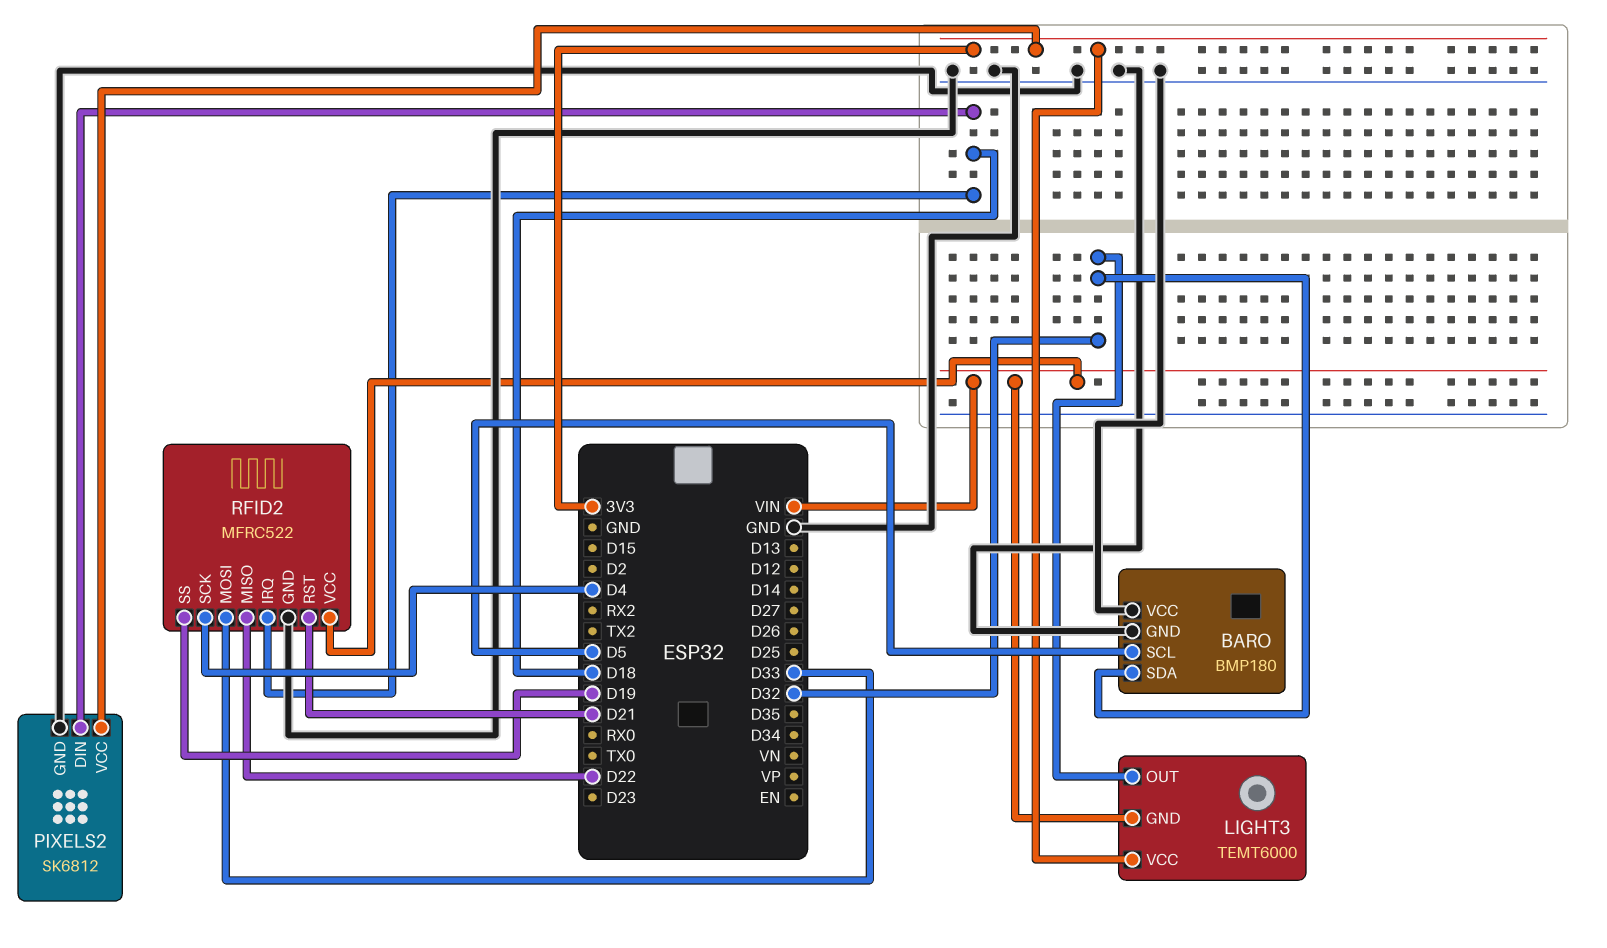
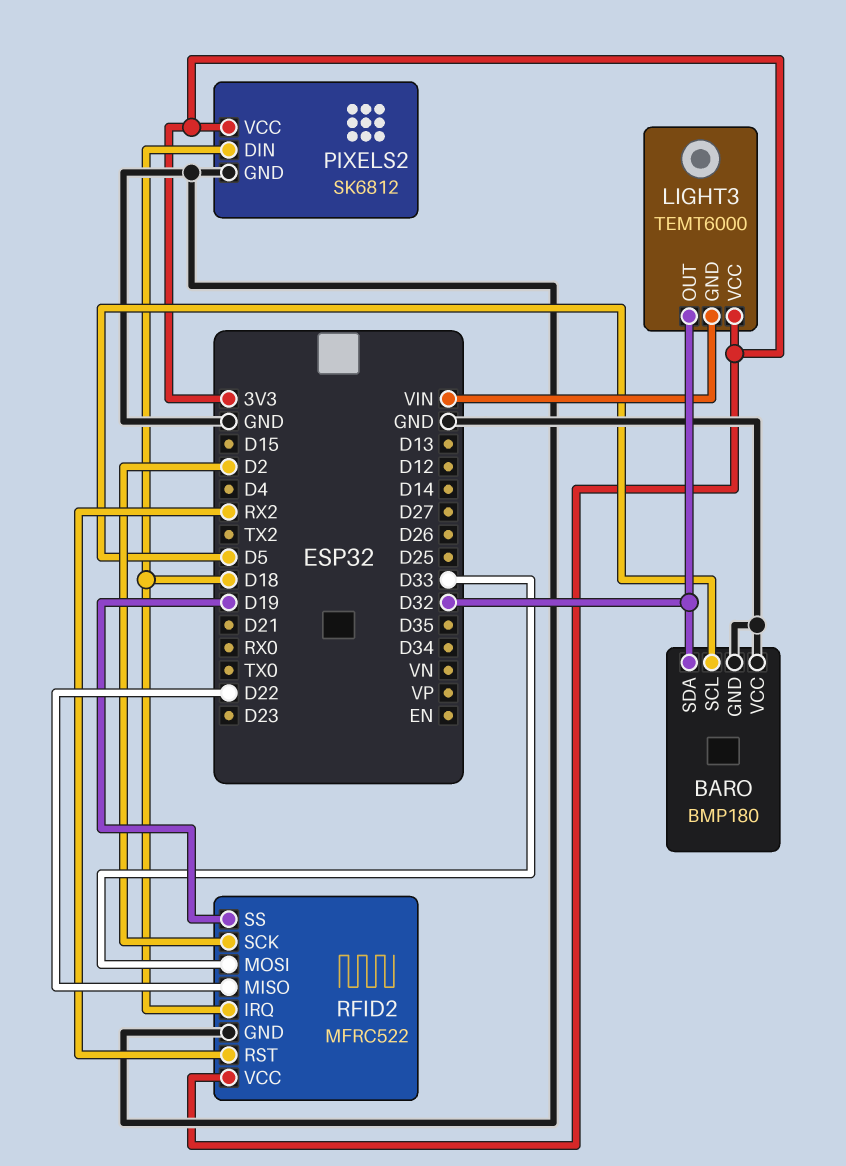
RFID2 pin RST: D21 -> RX2
RFID2 pin SCK: D4 -> D2
RFID2 pin VCC: VIN -> 3V3

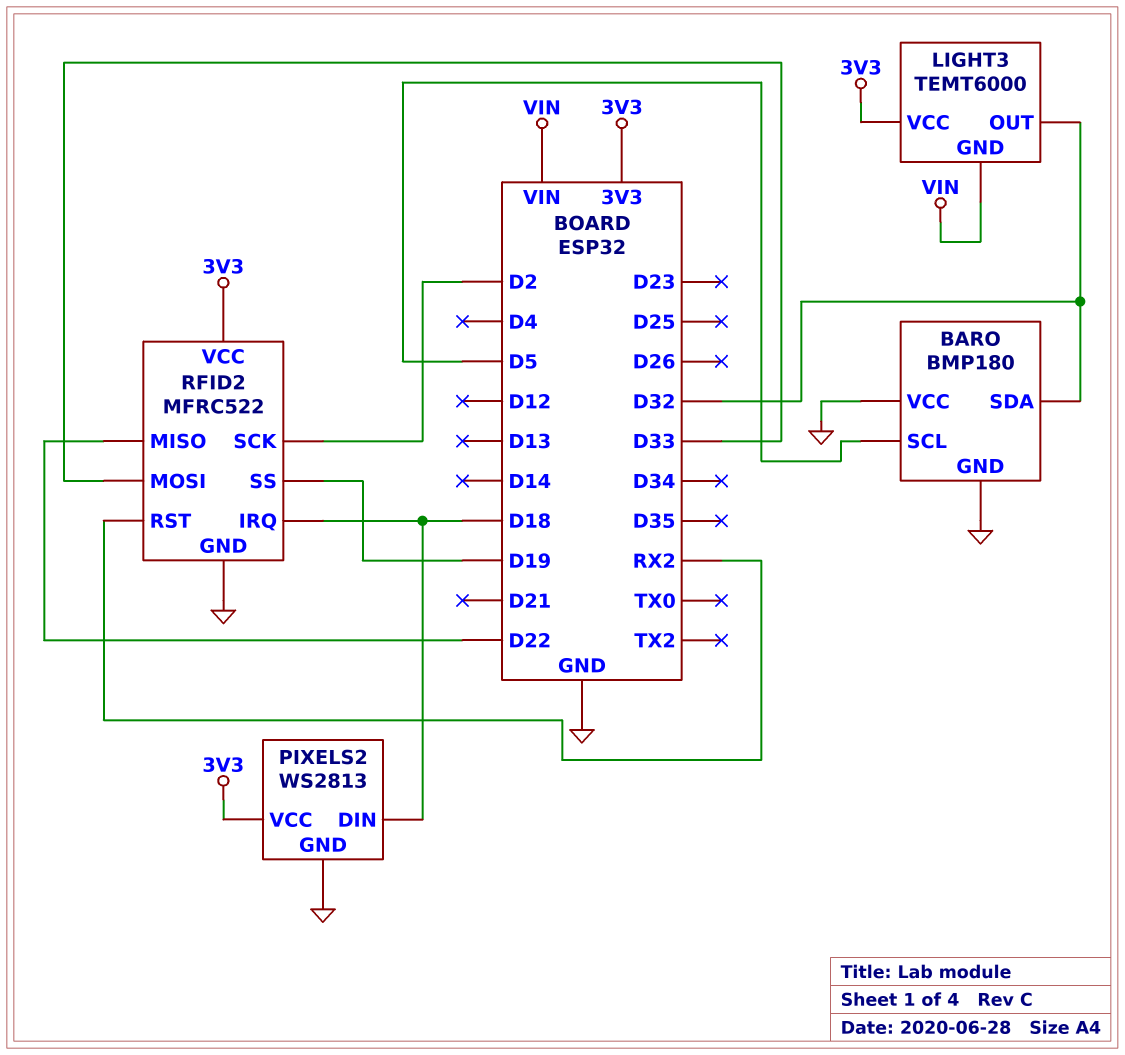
PIXELS2: SK6812 -> WS2813

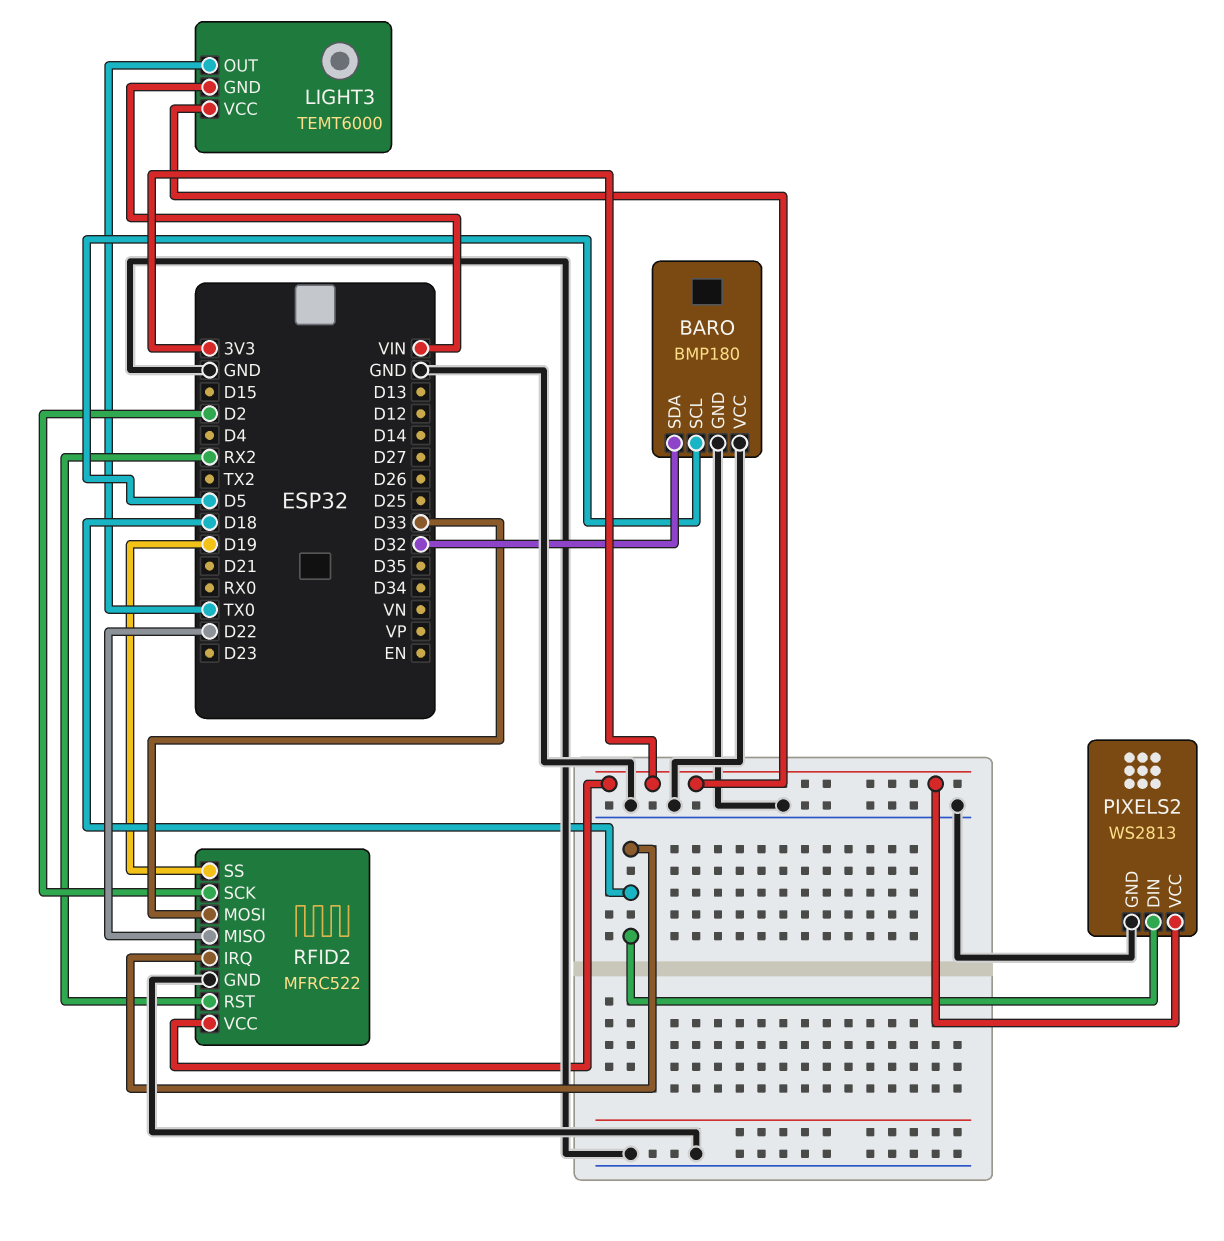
LIGHT3 pin OUT: D32 -> TX0

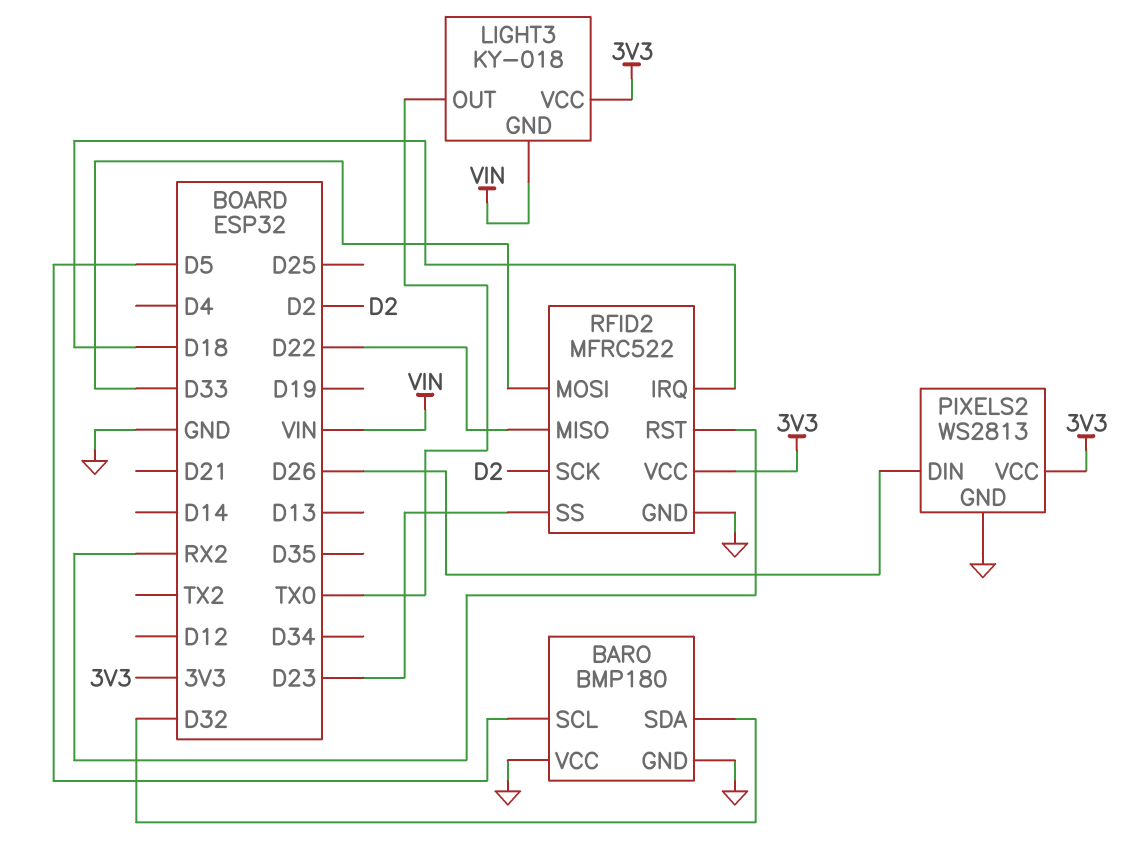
LIGHT3: TEMT6000 -> KY-018
PIXELS2 pin DIN: D18 -> D26
RFID2 pin SS: D19 -> D23

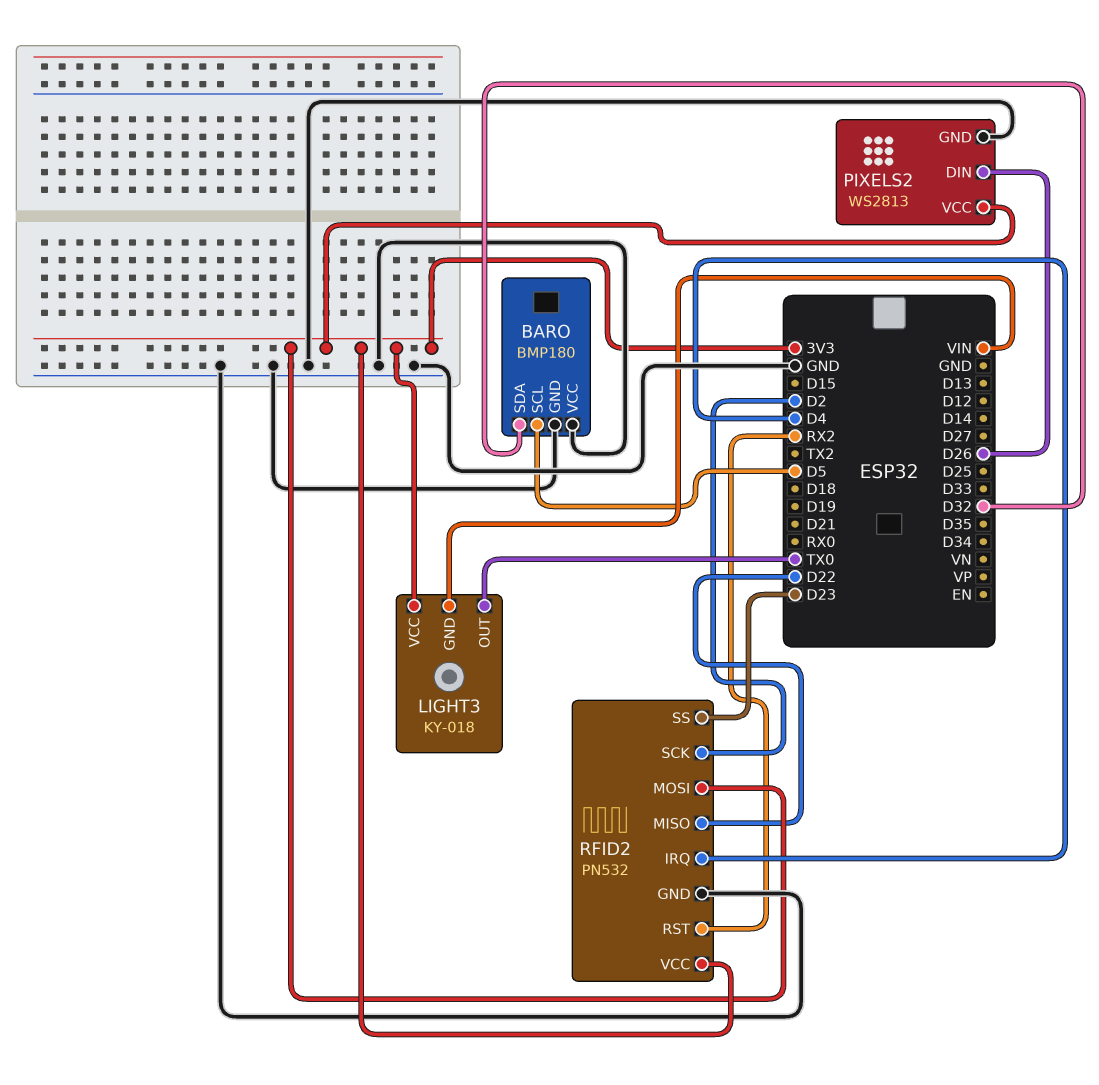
RFID2: MFRC522 -> PN532
RFID2 pin IRQ: D18 -> D4
RFID2 pin MOSI: D33 -> 3V3

